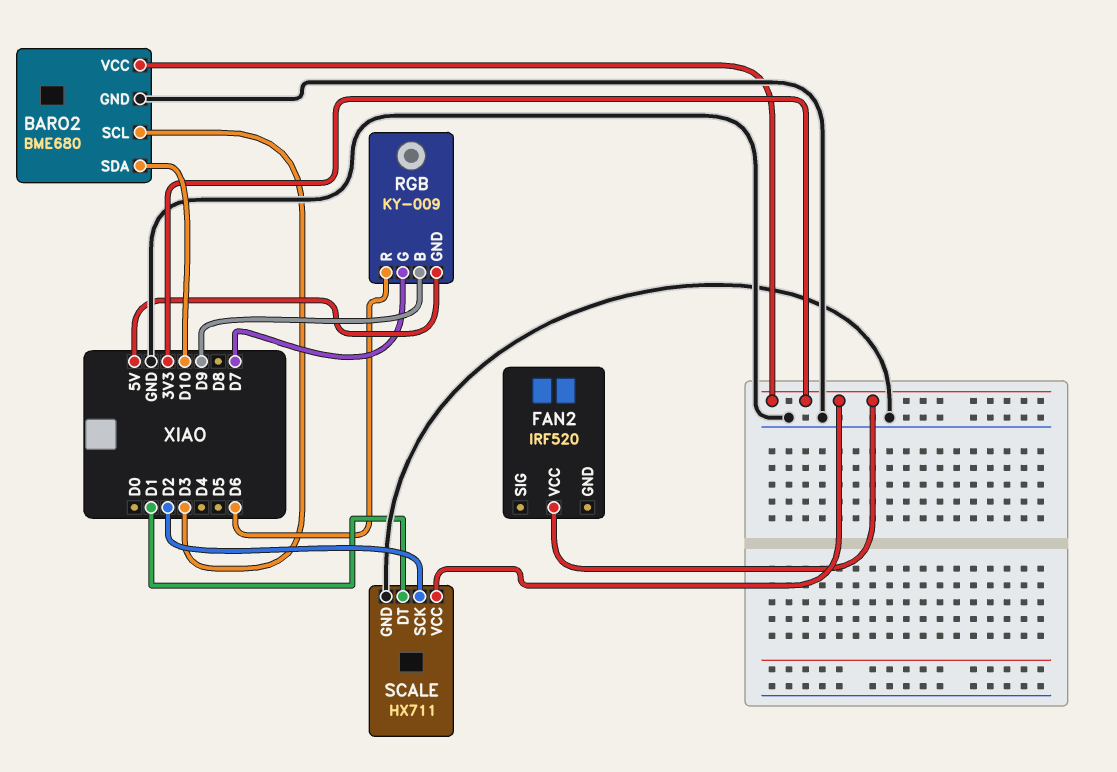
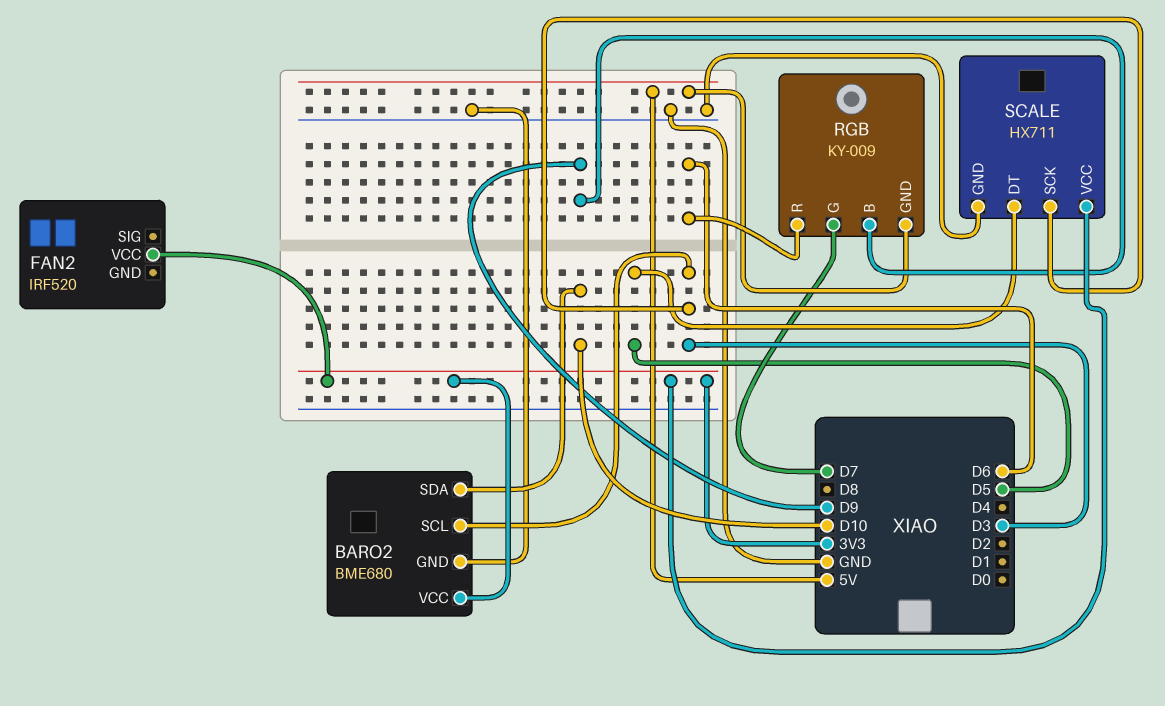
SCALE pin DT: D1 -> D5
SCALE pin SCK: D2 -> D3

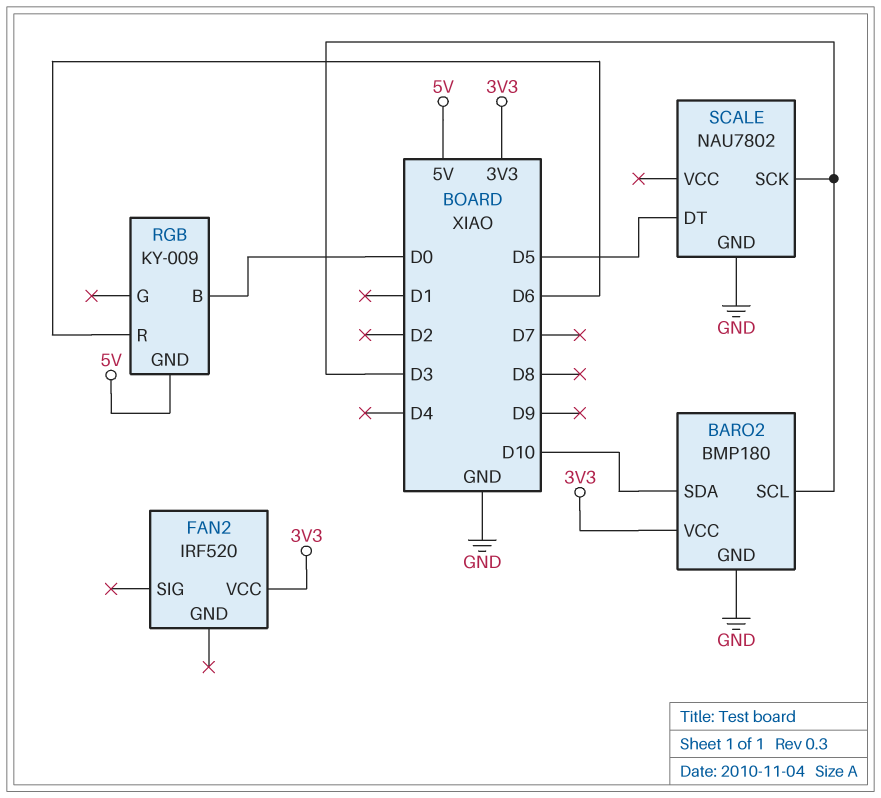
BARO2: BME680 -> BMP180
RGB pin B: D9 -> D0
RGB pin G: D7 -> none
SCALE: HX711 -> NAU7802
SCALE pin VCC: 3V3 -> none

